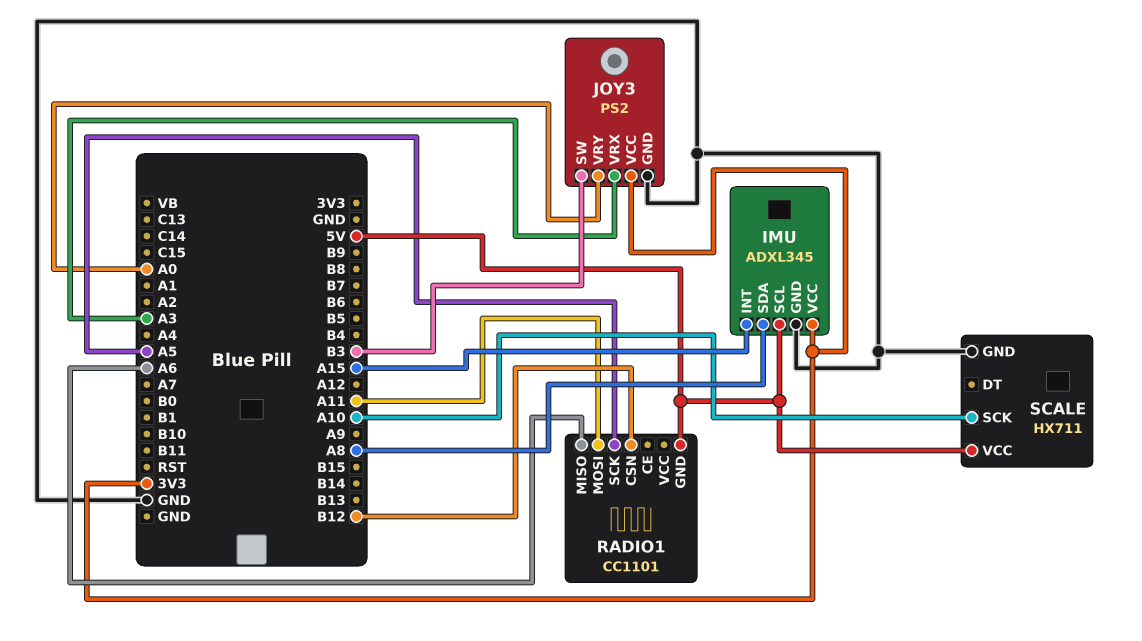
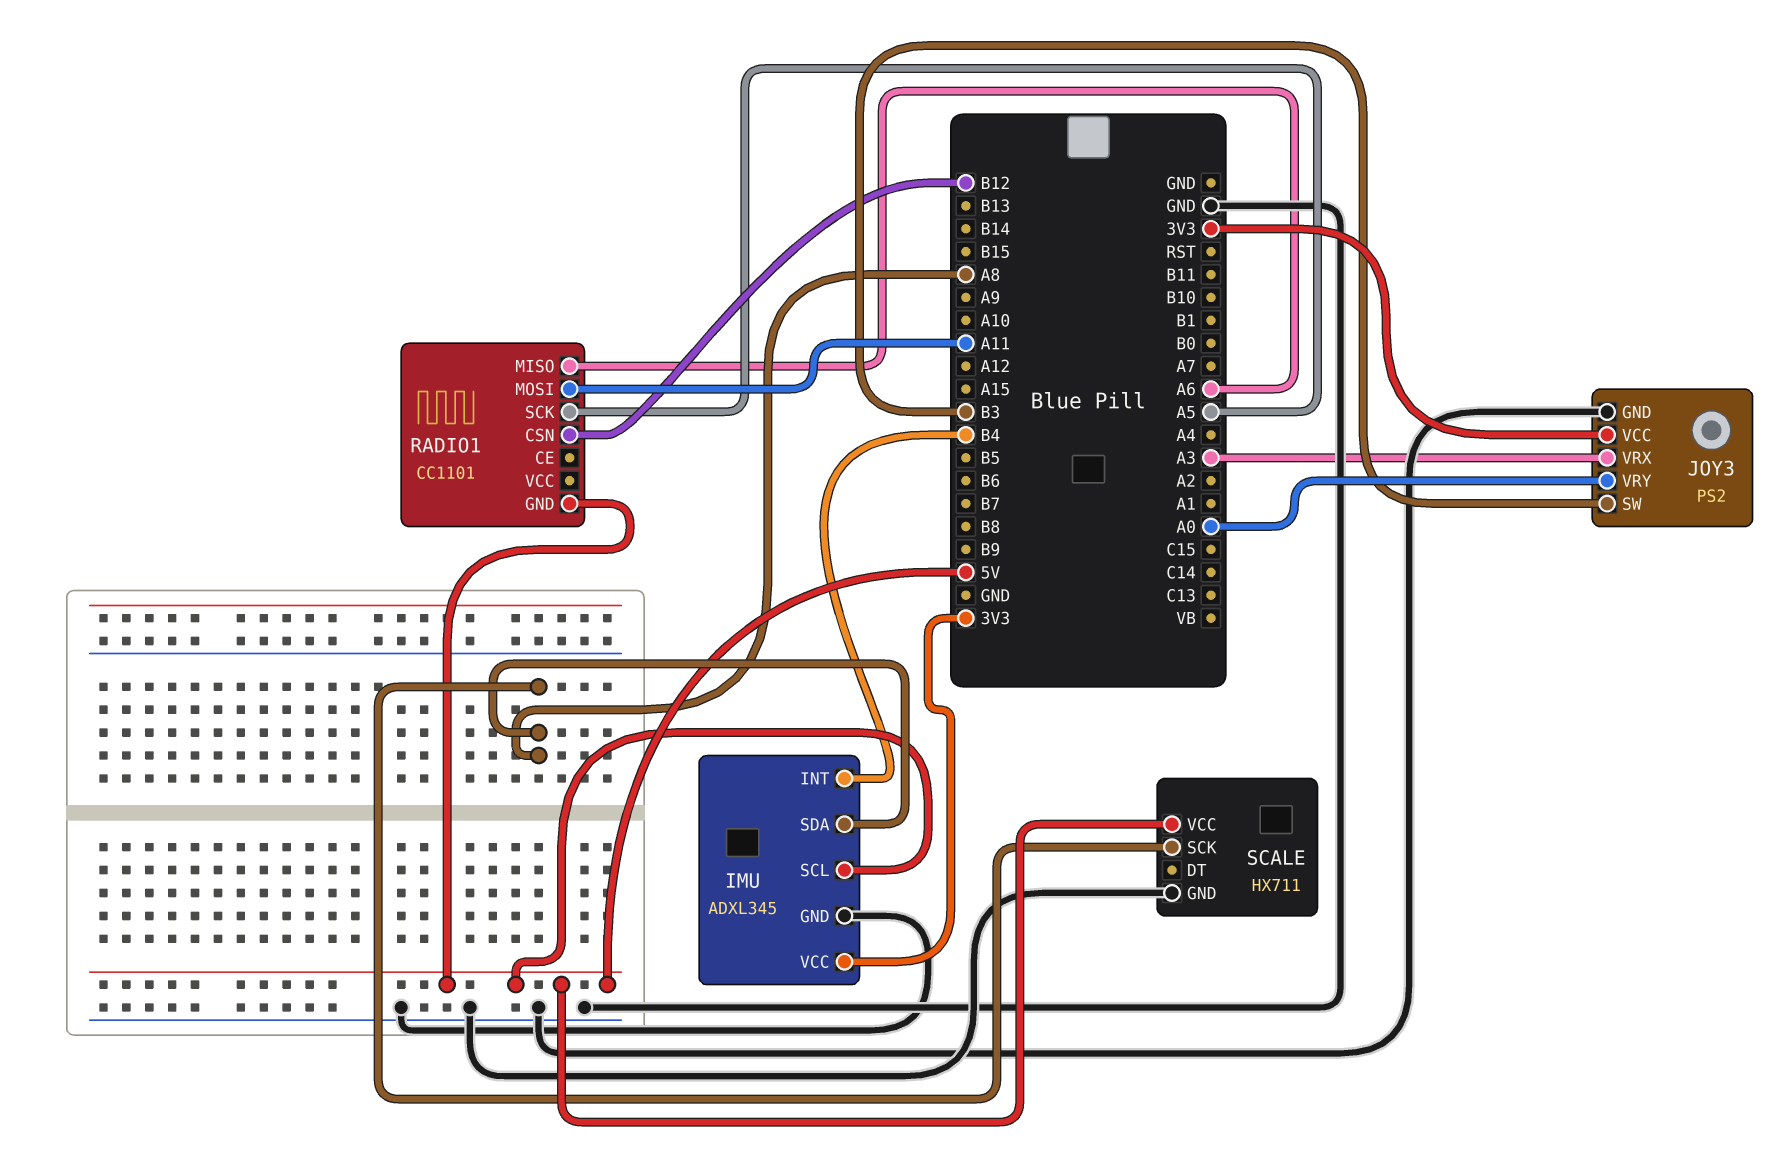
IMU pin INT: A15 -> B4
SCALE pin SCK: A10 -> A8

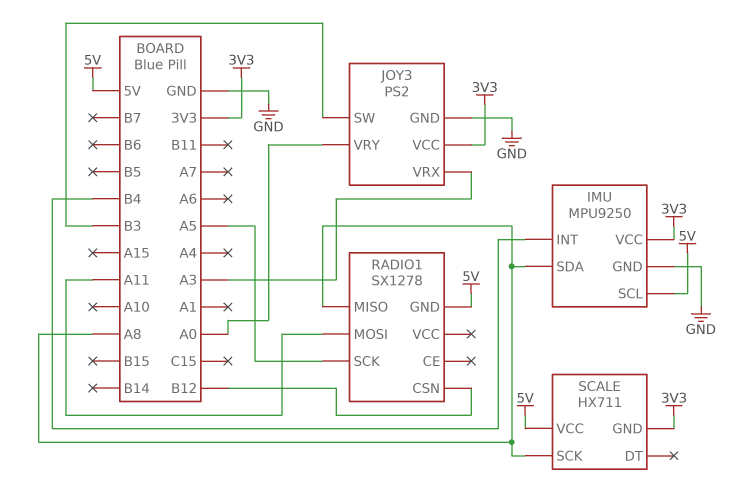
IMU: ADXL345 -> MPU9250
RADIO1: CC1101 -> SX1278
RADIO1 pin MISO: A6 -> A8
SCALE pin GND: GND -> 3V3

